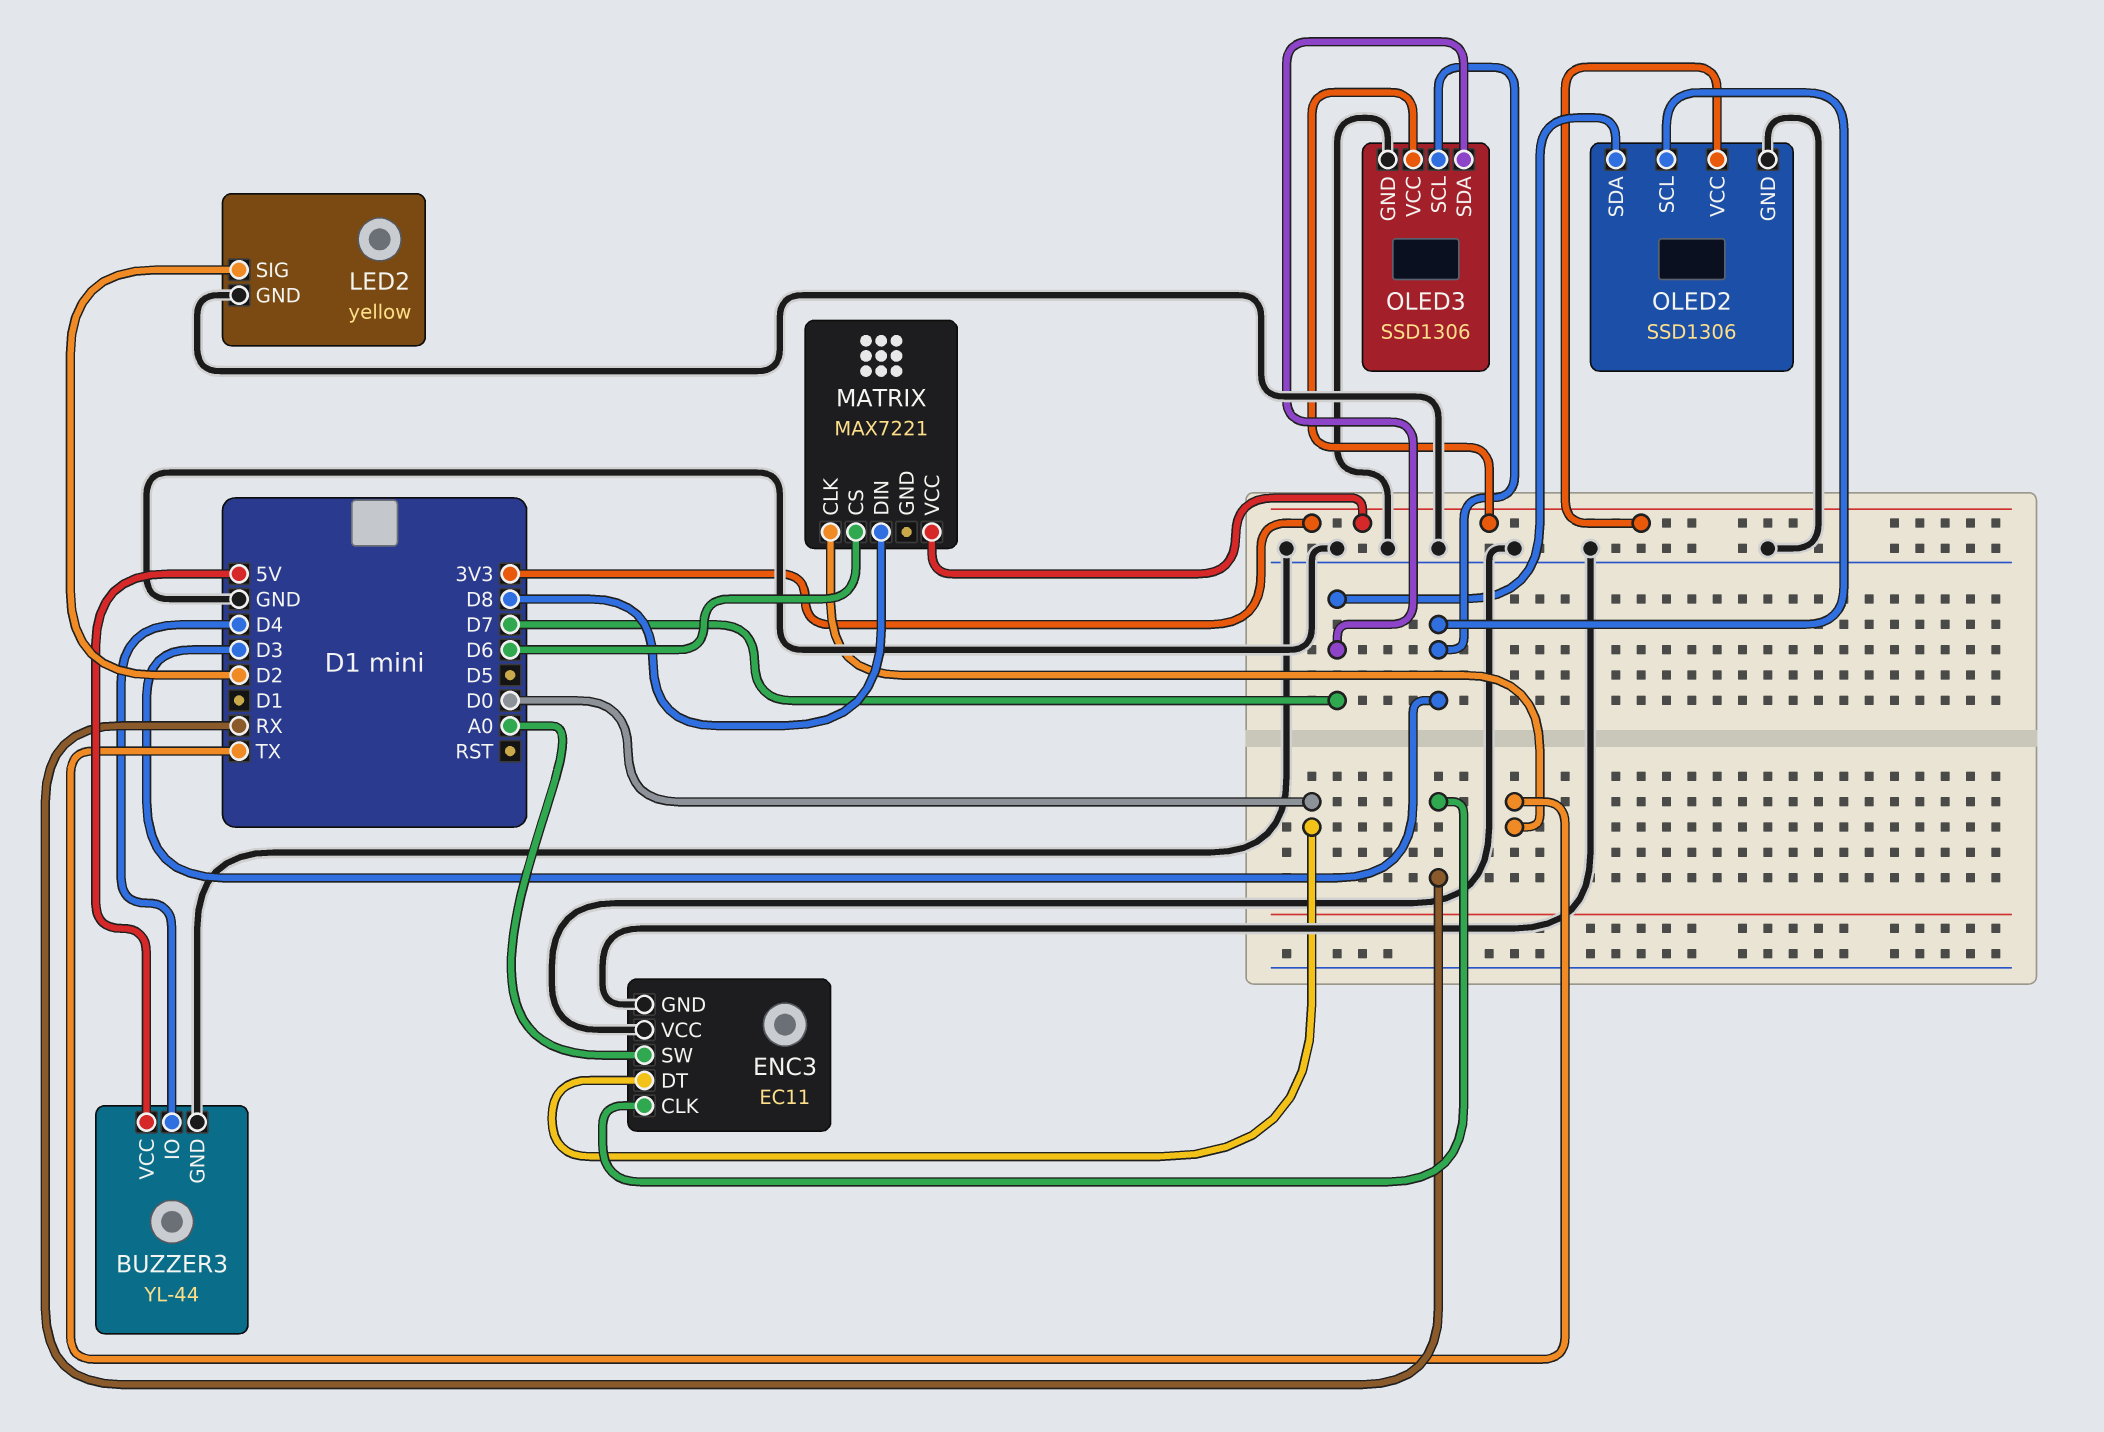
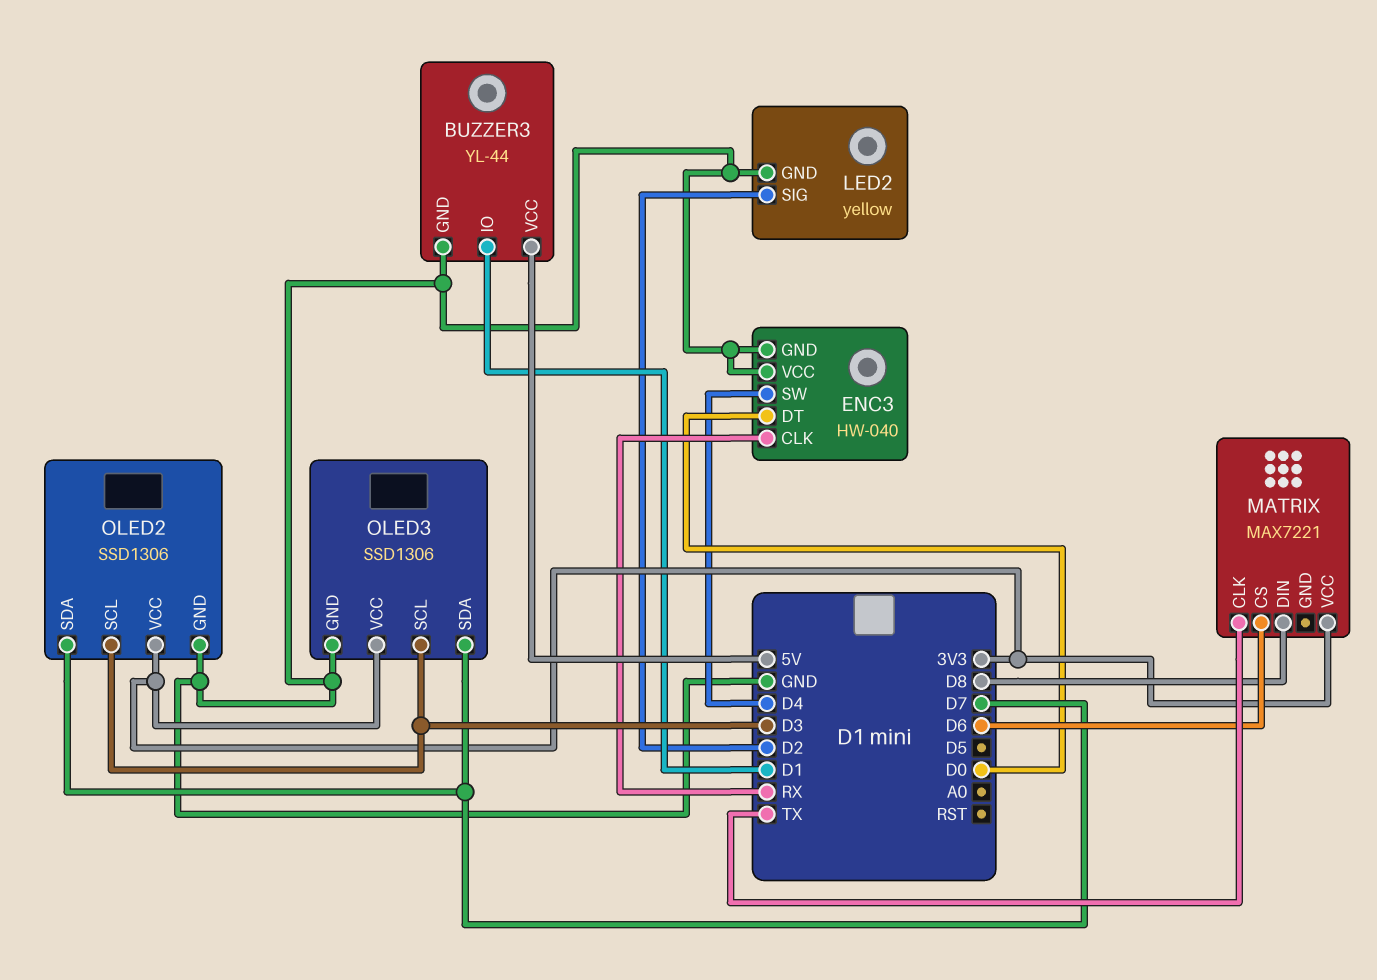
BUZZER3 pin IO: D4 -> D1
ENC3: EC11 -> HW-040
ENC3 pin SW: A0 -> D4

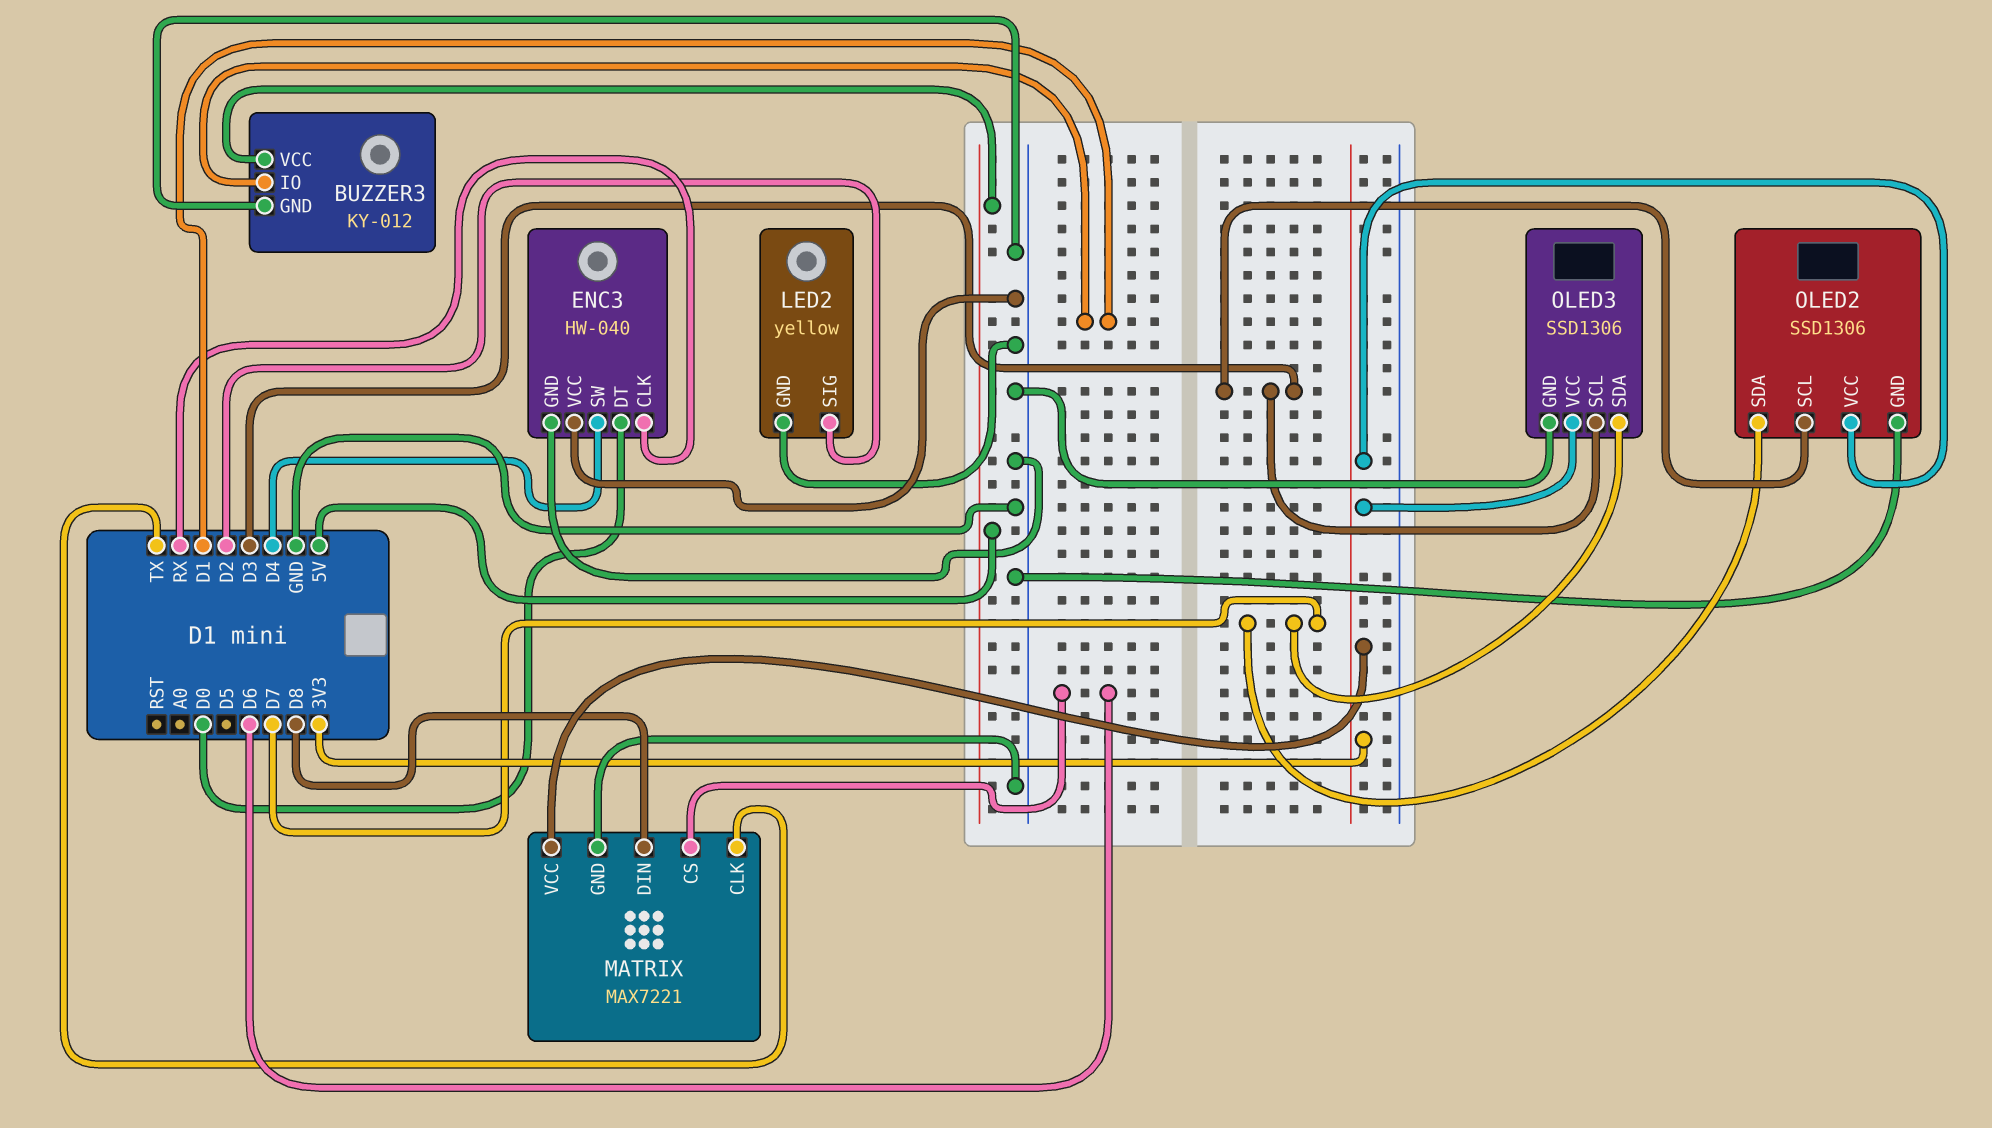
BUZZER3: YL-44 -> KY-012
MATRIX pin GND: none -> GND

